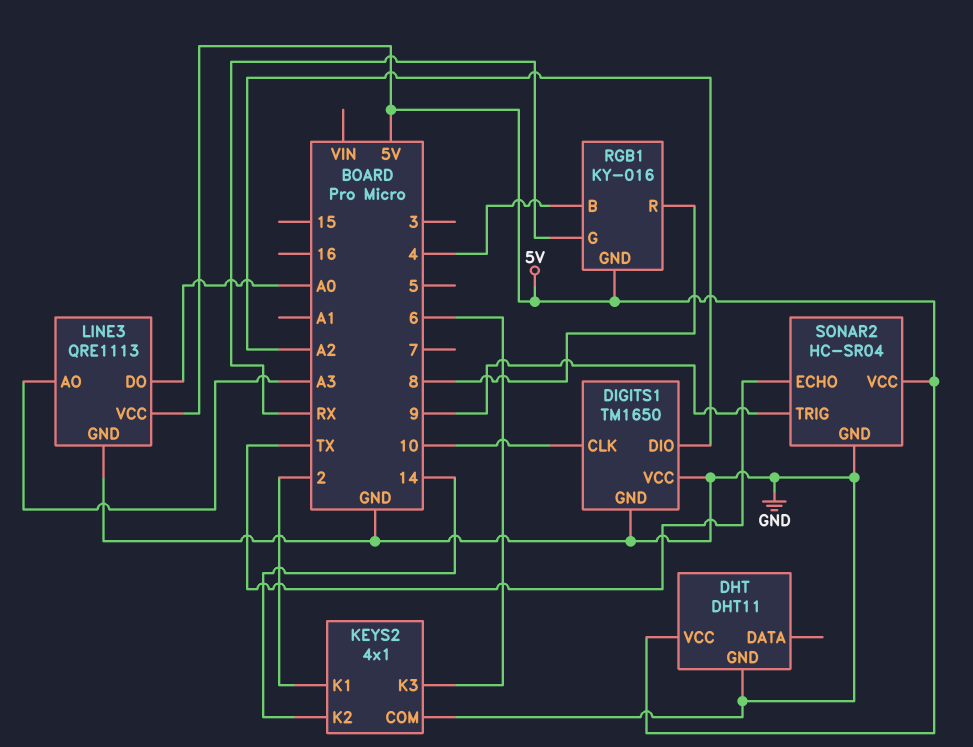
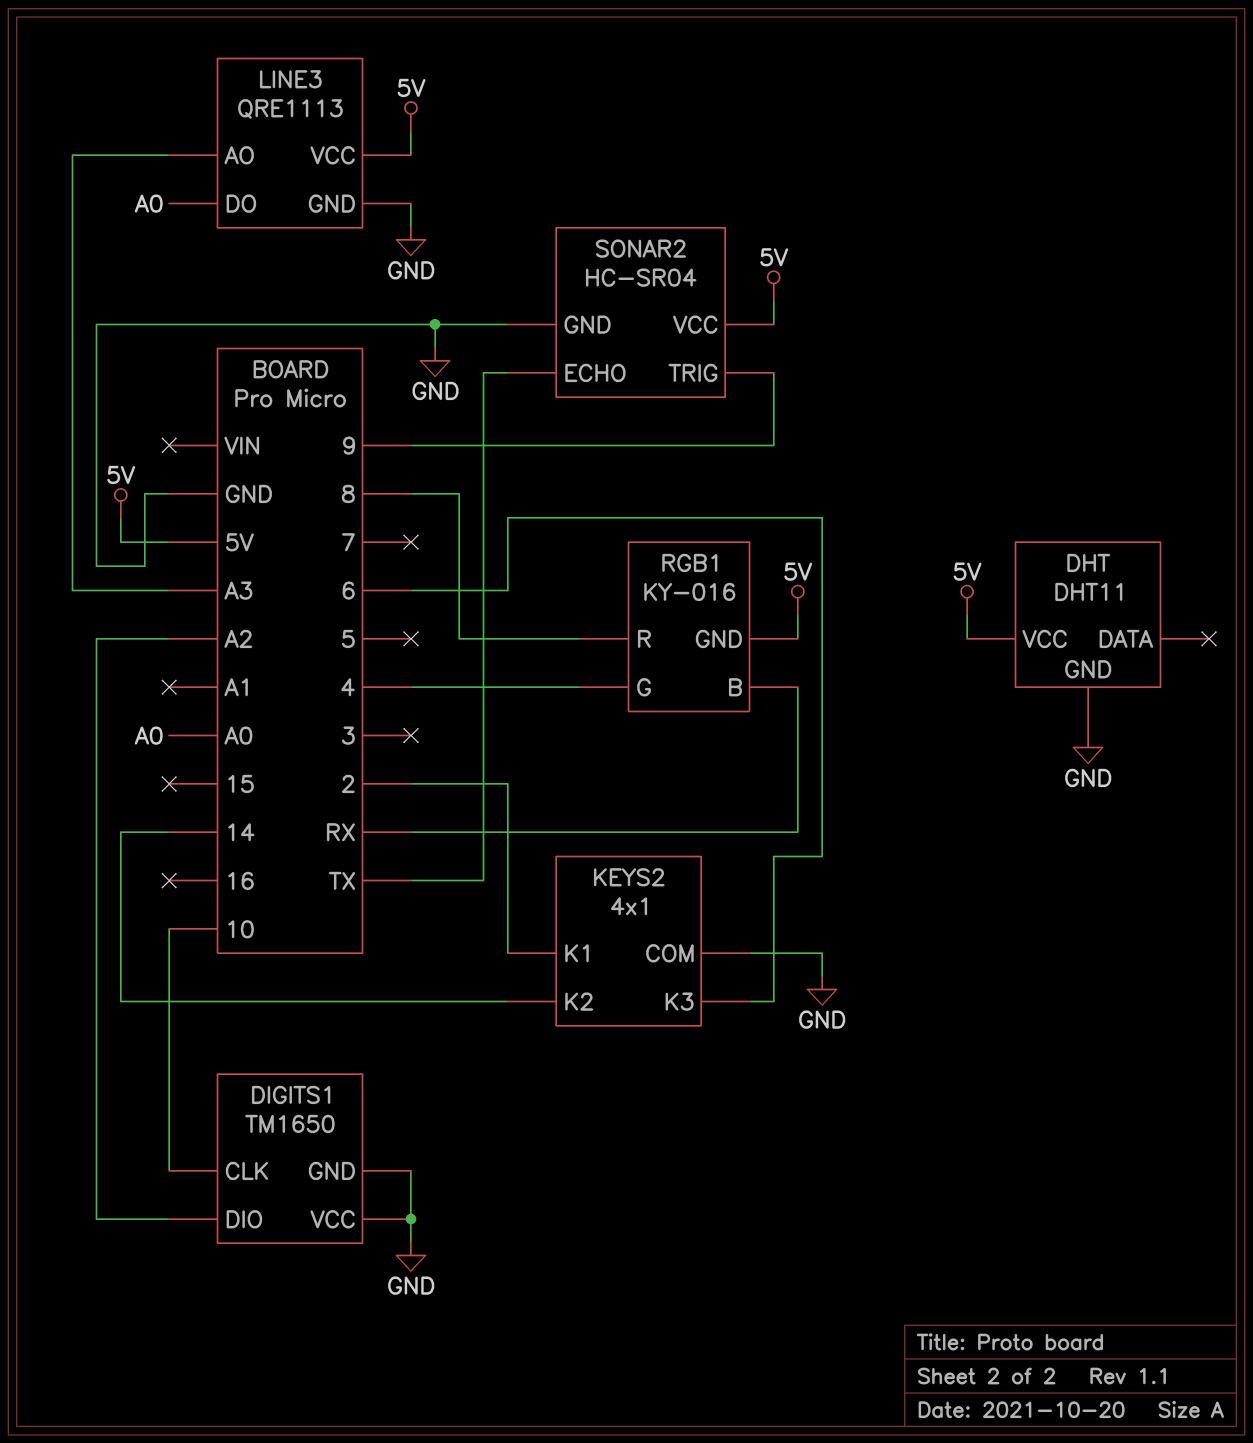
RGB1 pin B: 4 -> RX
RGB1 pin G: RX -> 4

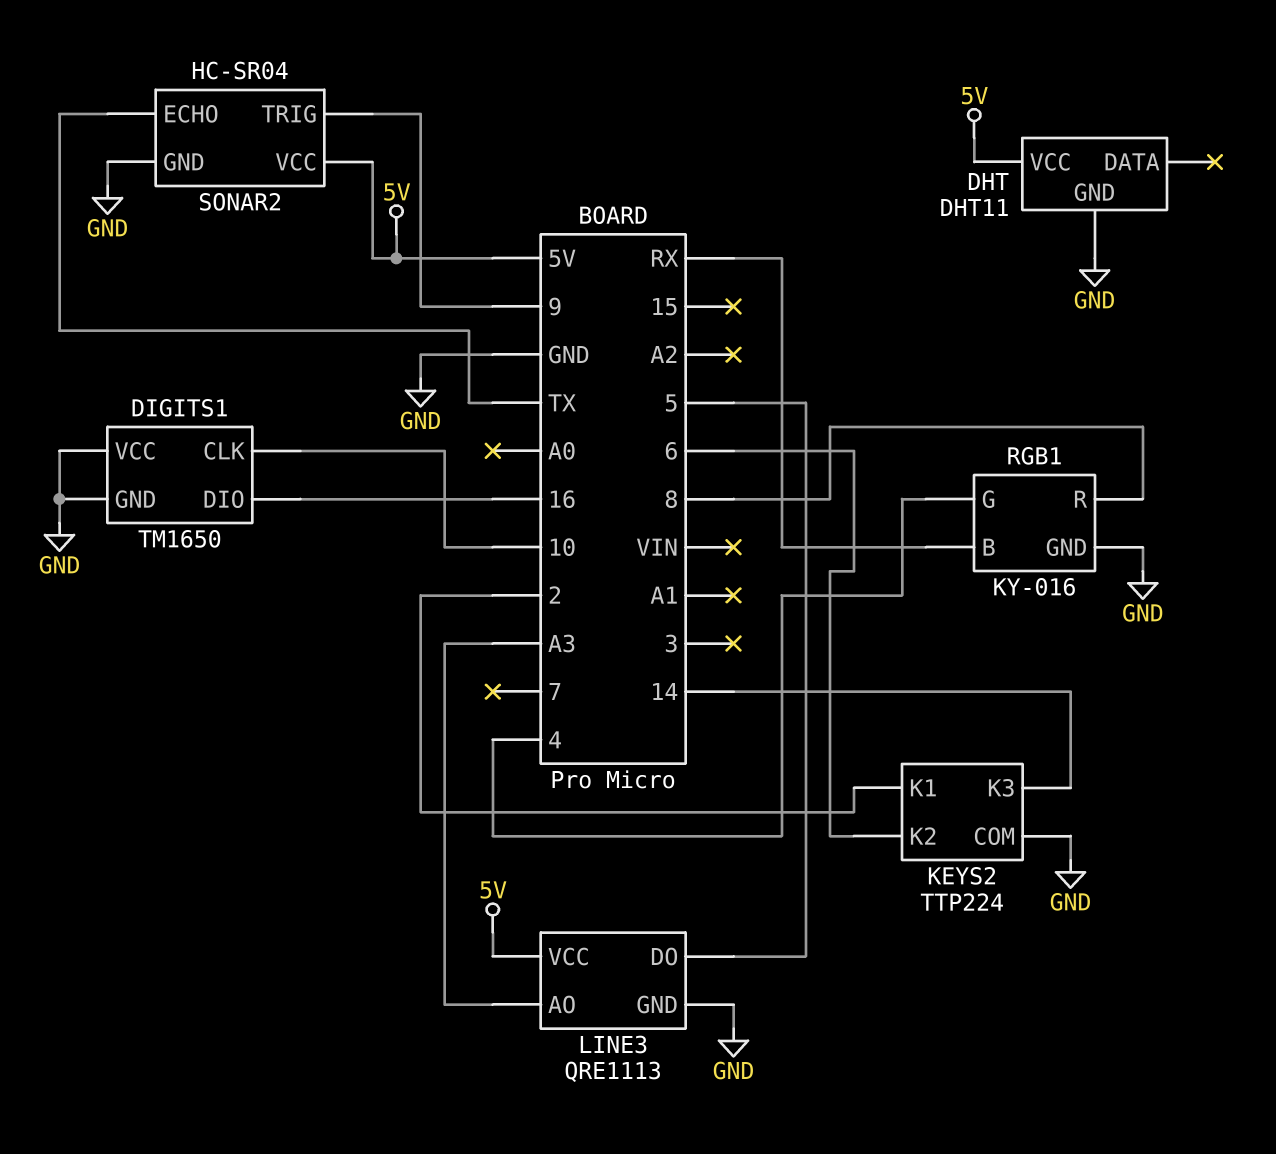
DIGITS1 pin DIO: A2 -> 16
KEYS2: 4x1 -> TTP224
KEYS2 pin K2: 14 -> 6
KEYS2 pin K3: 6 -> 14
LINE3 pin DO: A0 -> 5
RGB1 pin GND: 5V -> GND

